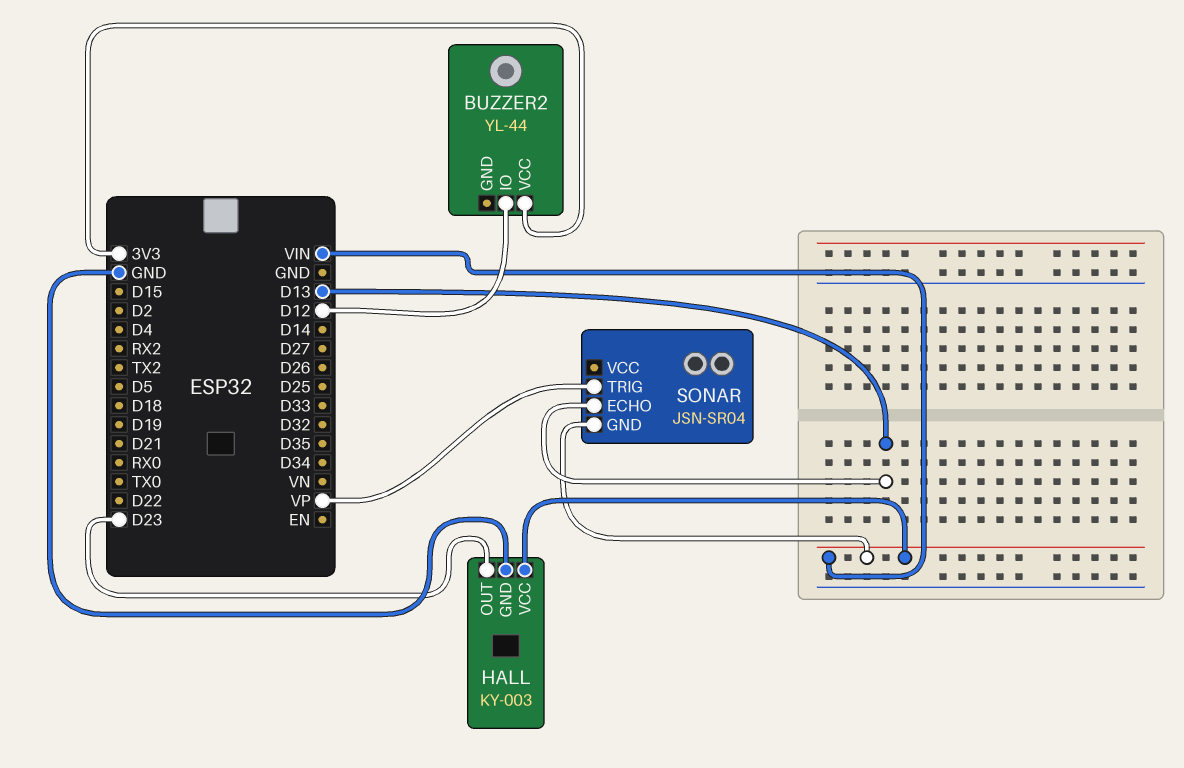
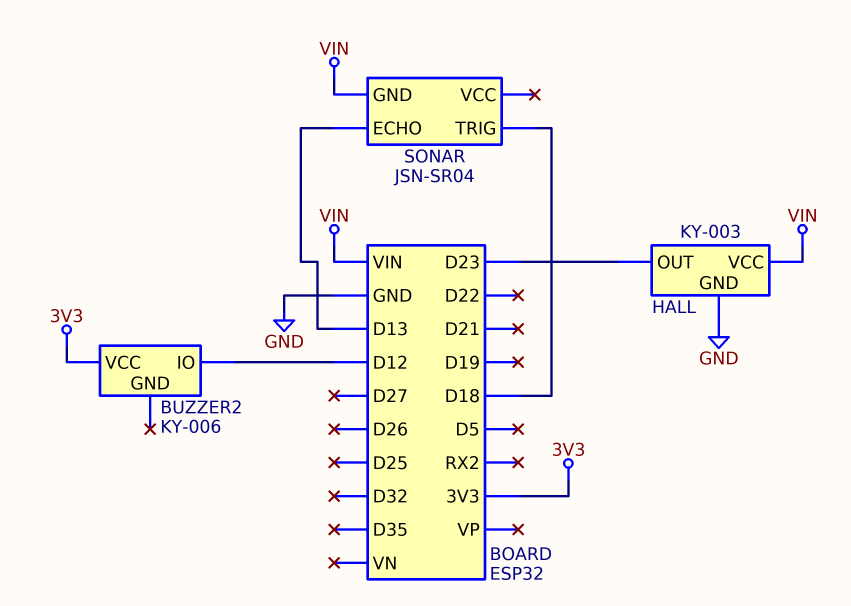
BUZZER2: YL-44 -> KY-006
SONAR pin TRIG: VP -> D18

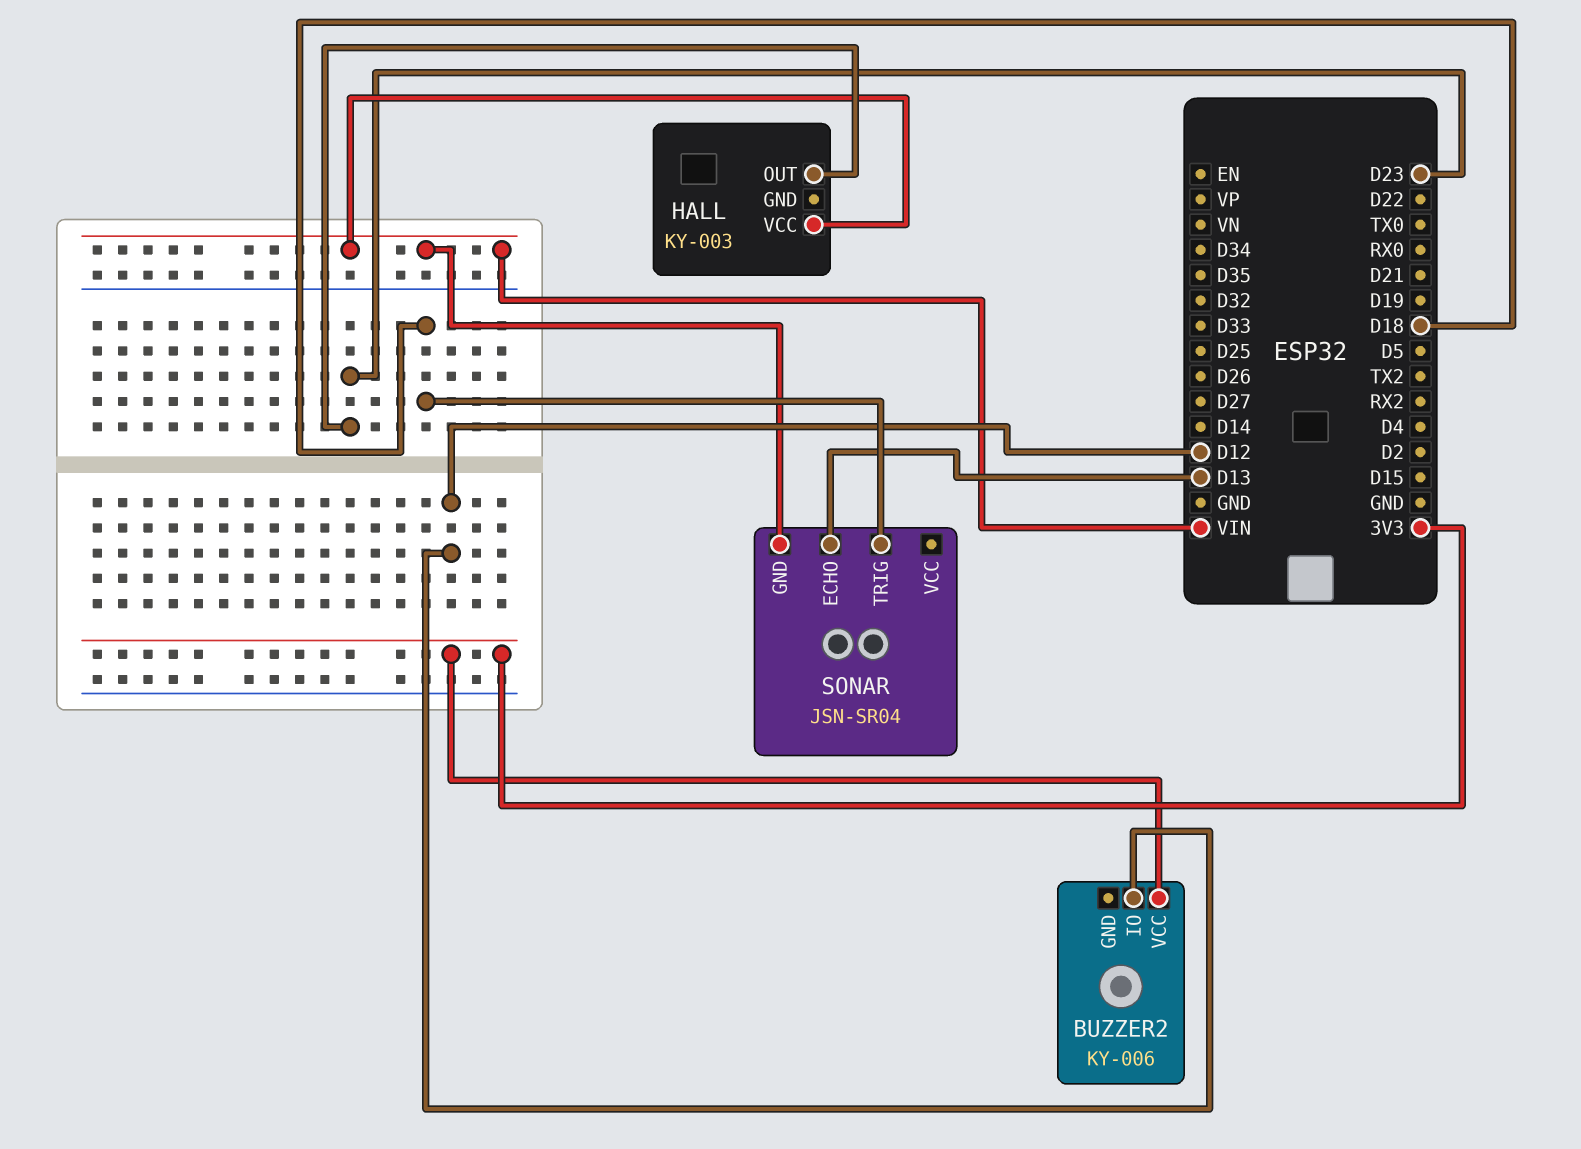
HALL pin GND: GND -> none

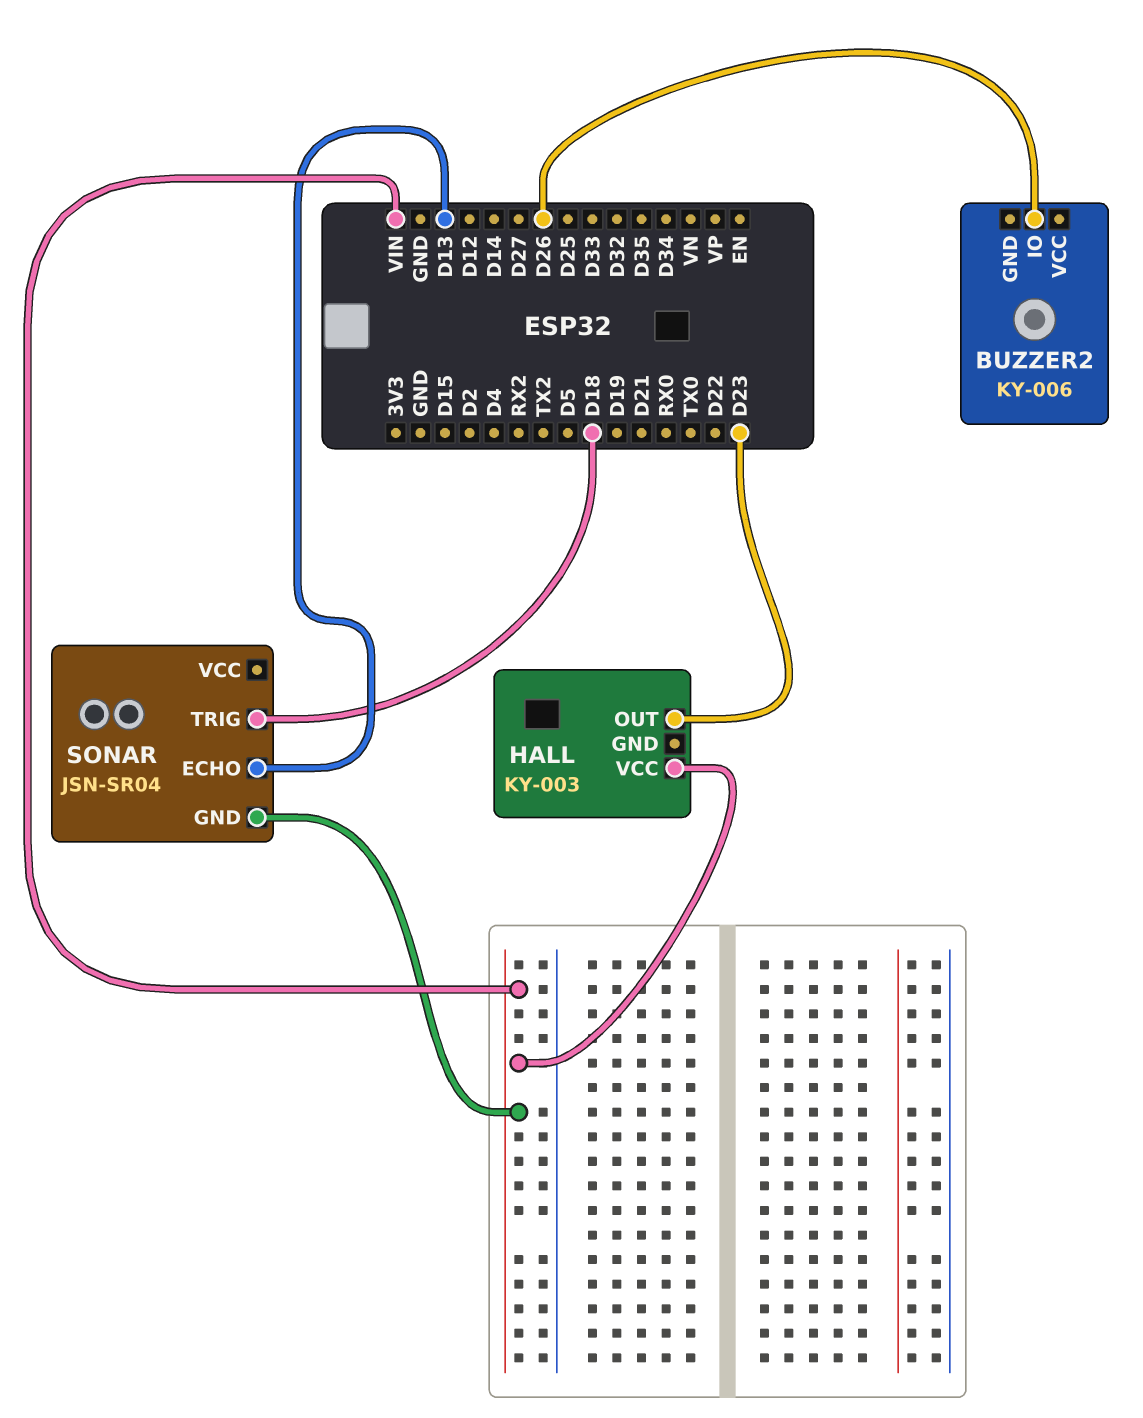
BUZZER2 pin IO: D12 -> D26
BUZZER2 pin VCC: 3V3 -> none

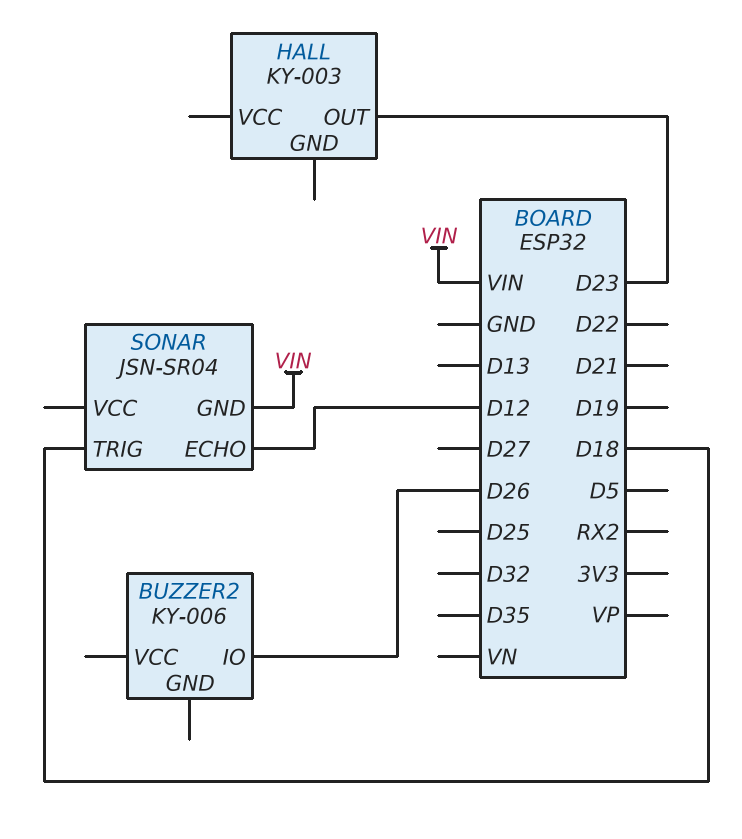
HALL pin VCC: VIN -> none
SONAR pin ECHO: D13 -> D12

